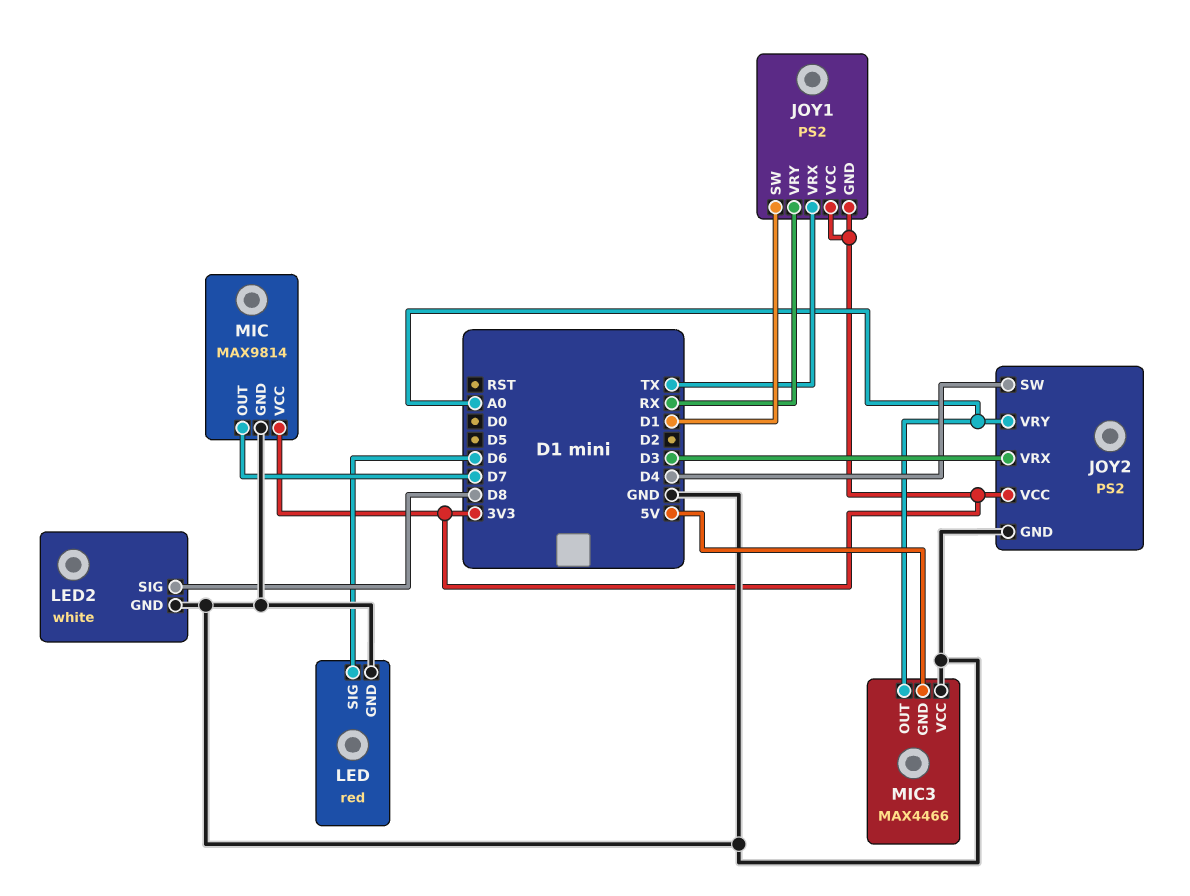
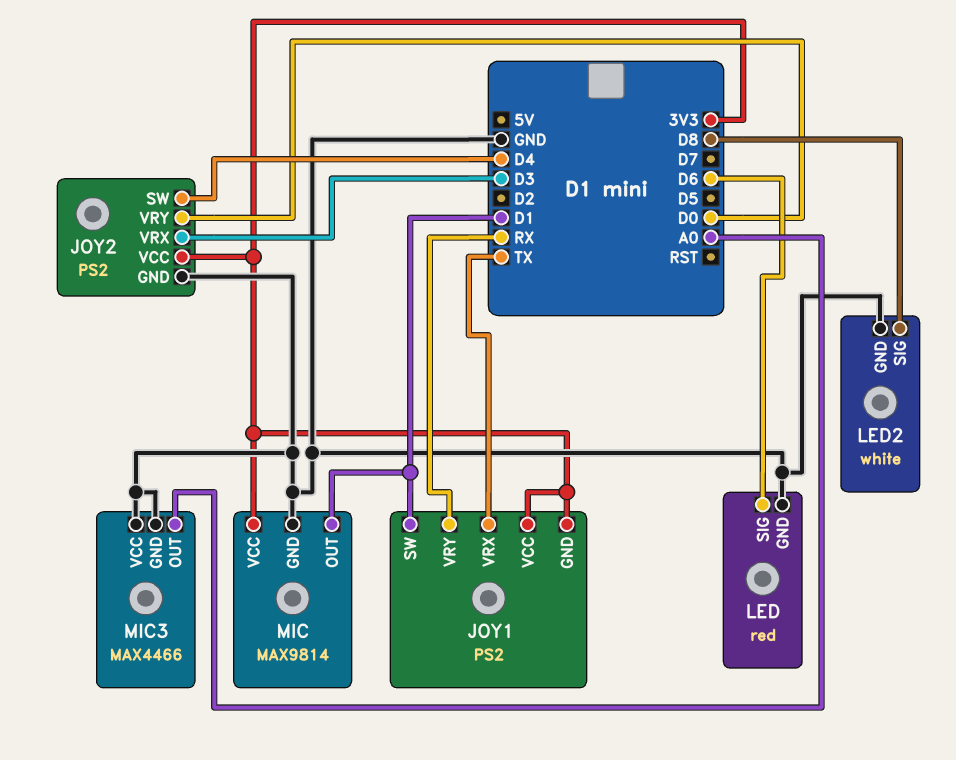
JOY2 pin VRY: A0 -> D0
MIC pin OUT: D7 -> D1
MIC3 pin GND: 5V -> GND

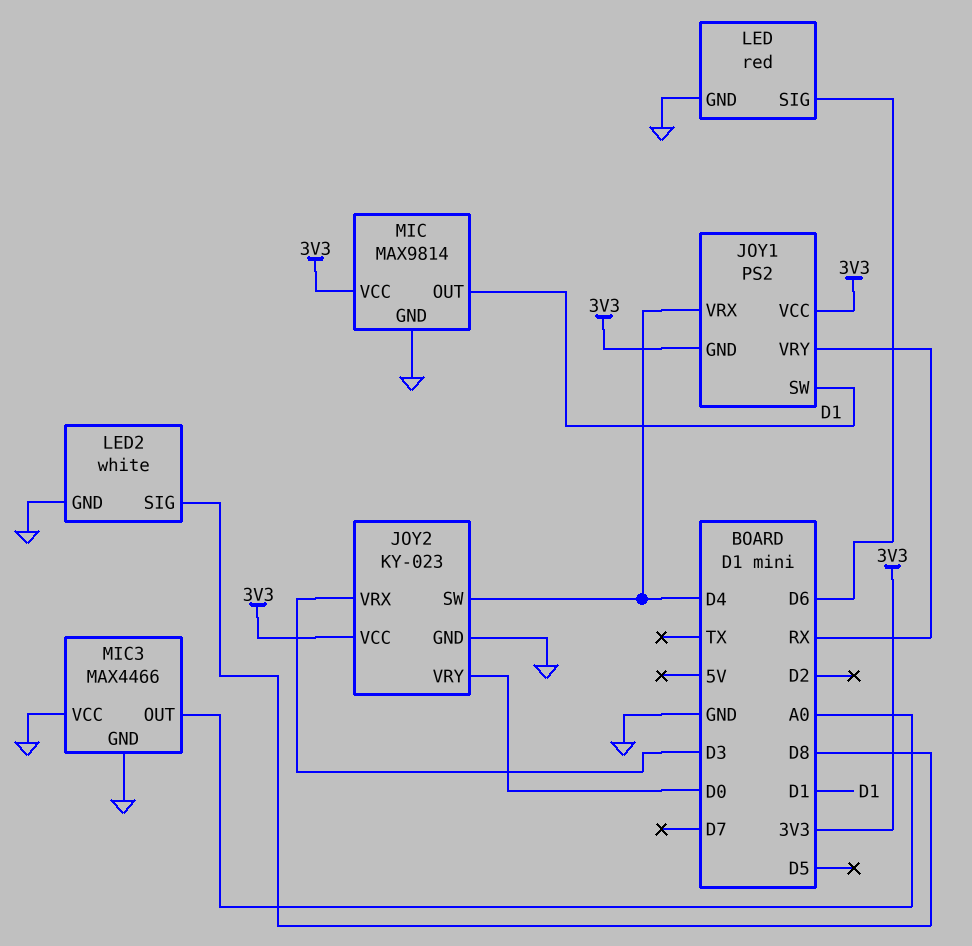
JOY1 pin VRX: TX -> D4
JOY2: PS2 -> KY-023

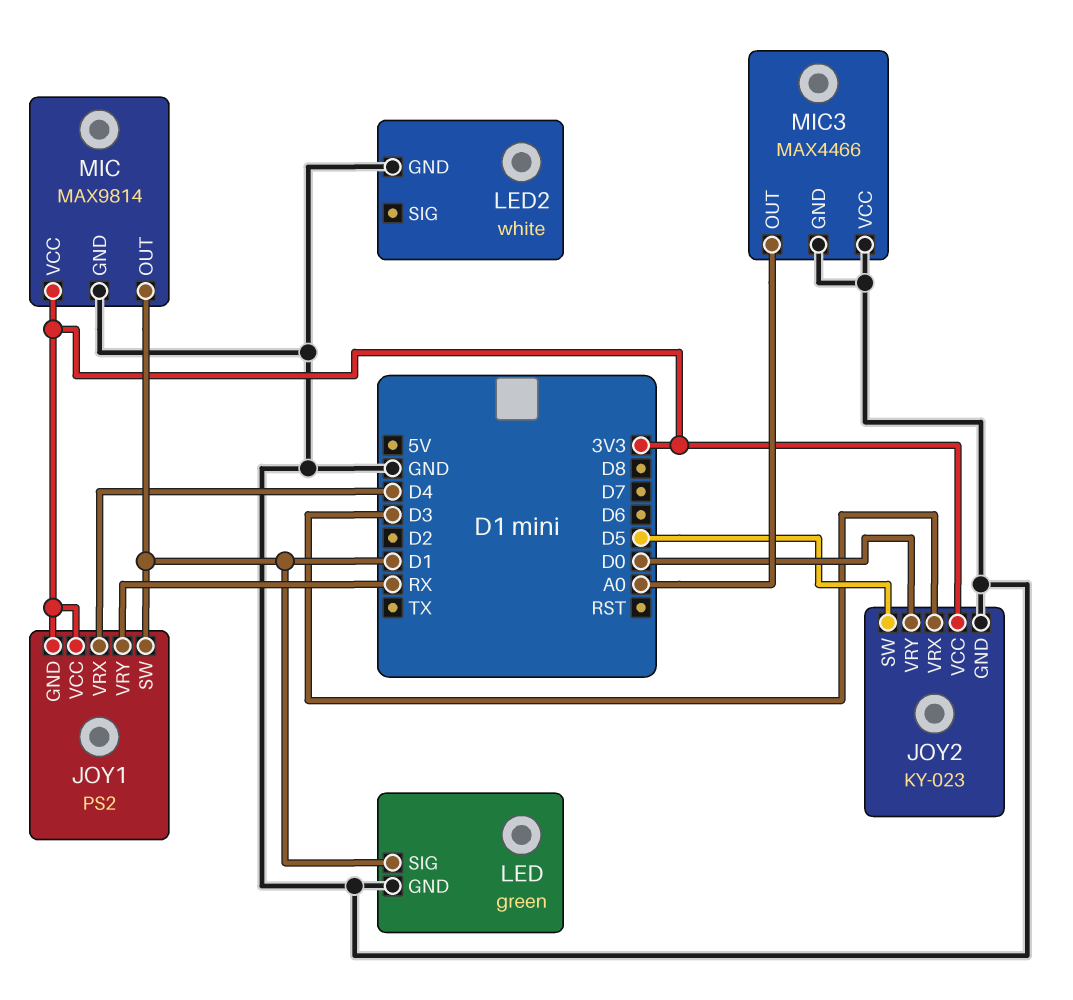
JOY2 pin SW: D4 -> D5
LED: red -> green
LED pin SIG: D6 -> D1
LED2 pin SIG: D8 -> none

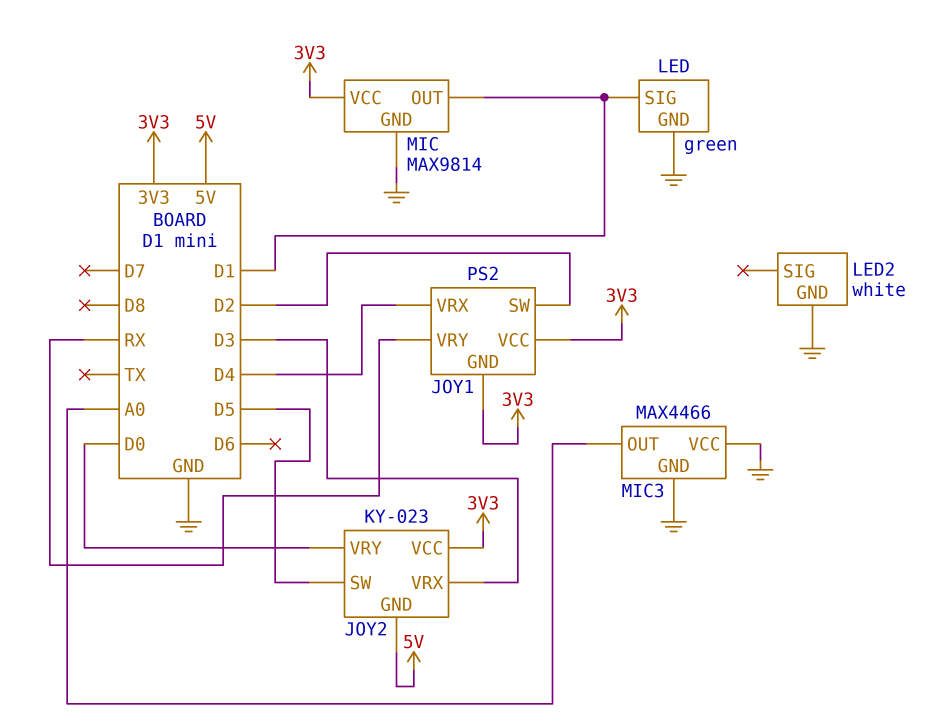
JOY1 pin SW: D1 -> D2
JOY2 pin GND: GND -> 5V

